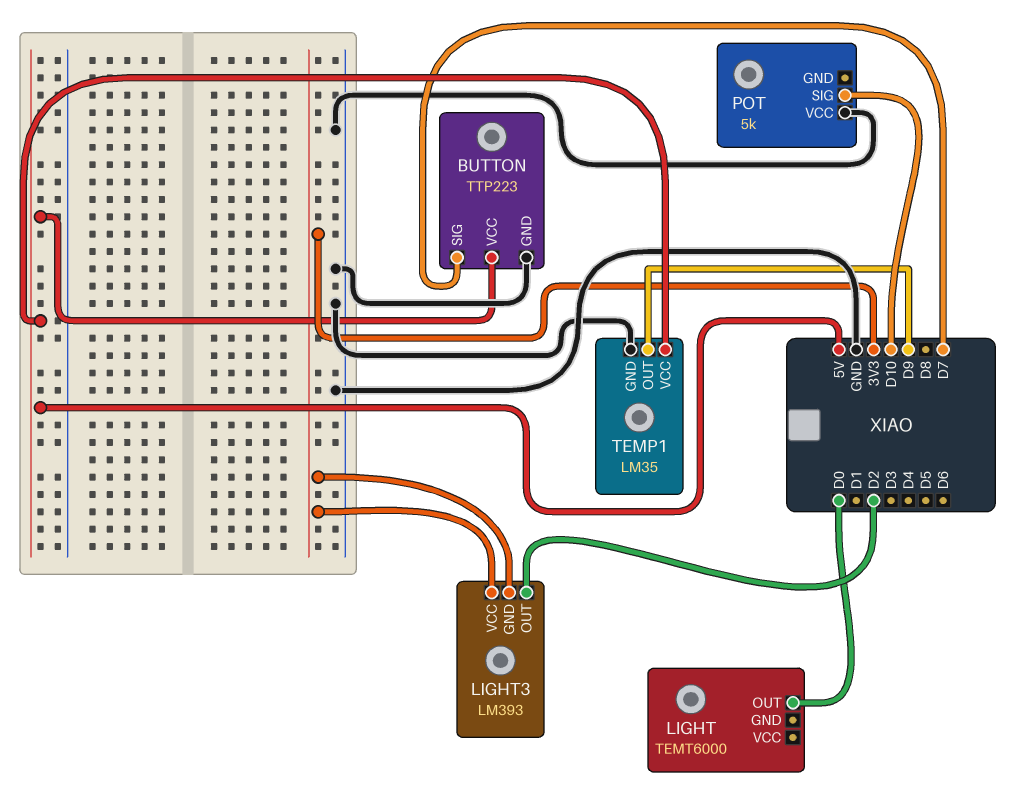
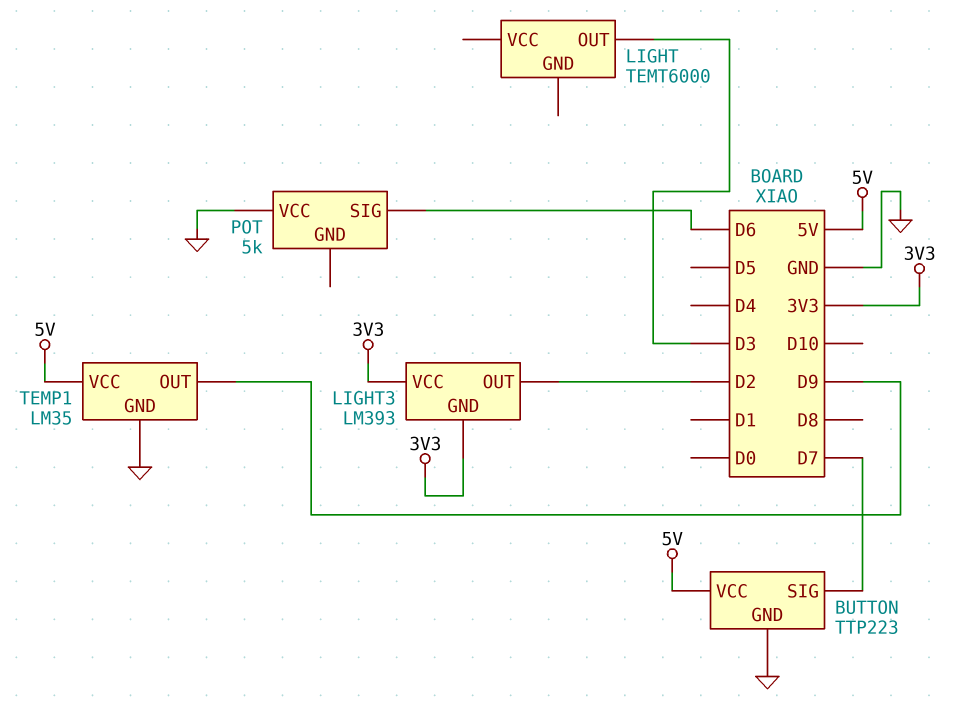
LIGHT pin OUT: D0 -> D3
POT pin SIG: D10 -> D6

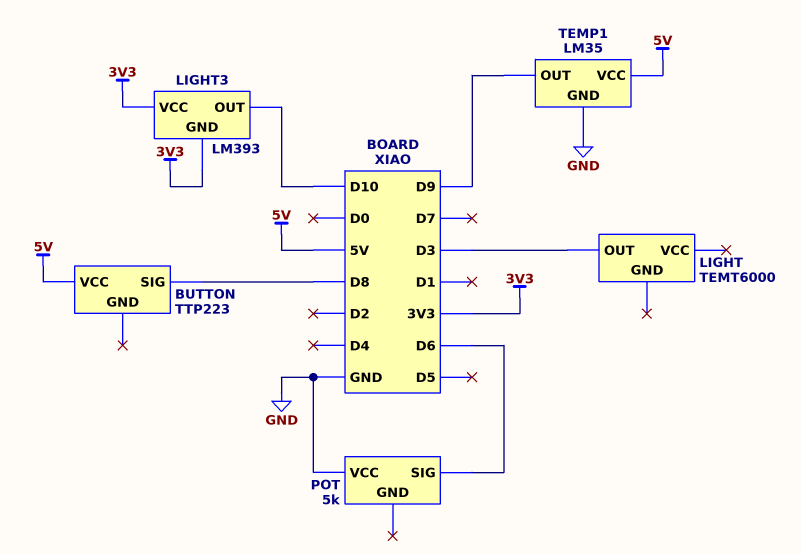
BUTTON pin GND: GND -> none
BUTTON pin SIG: D7 -> D8
LIGHT3 pin OUT: D2 -> D10

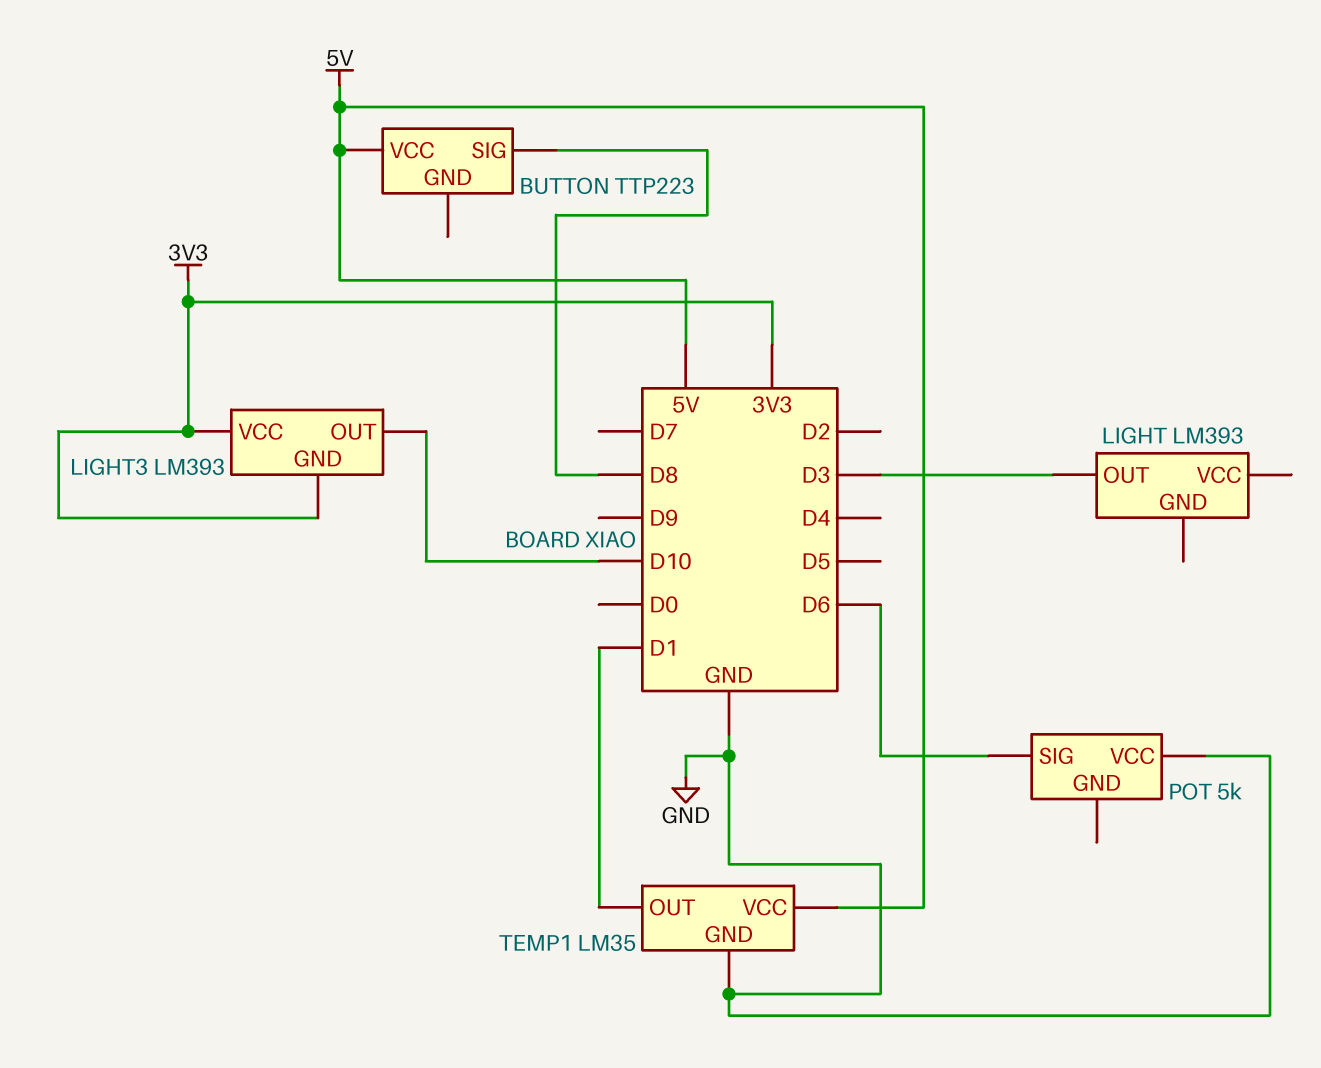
LIGHT: TEMT6000 -> LM393
TEMP1 pin OUT: D9 -> D1

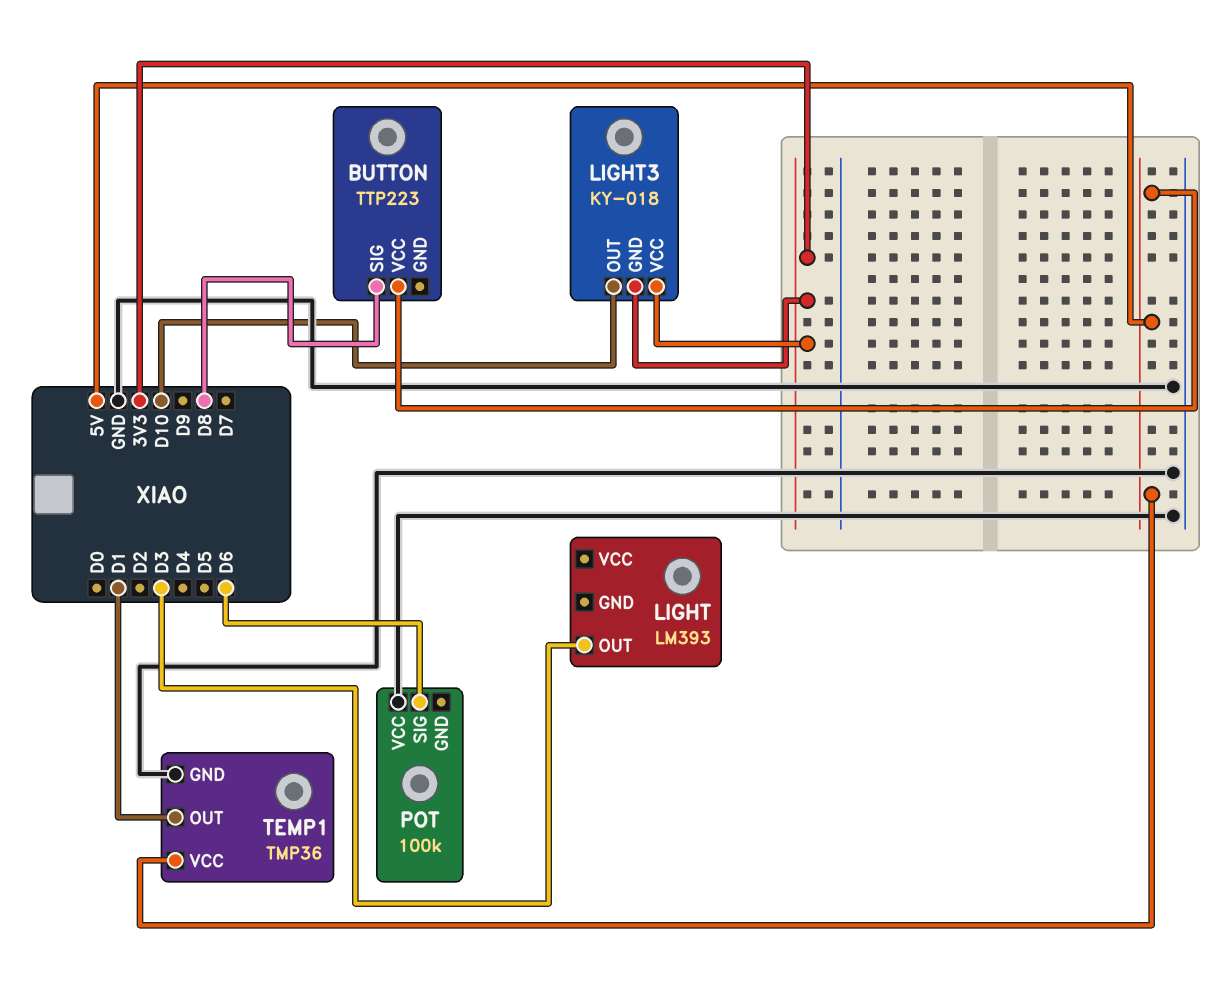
LIGHT3: LM393 -> KY-018
POT: 5k -> 100k
TEMP1: LM35 -> TMP36

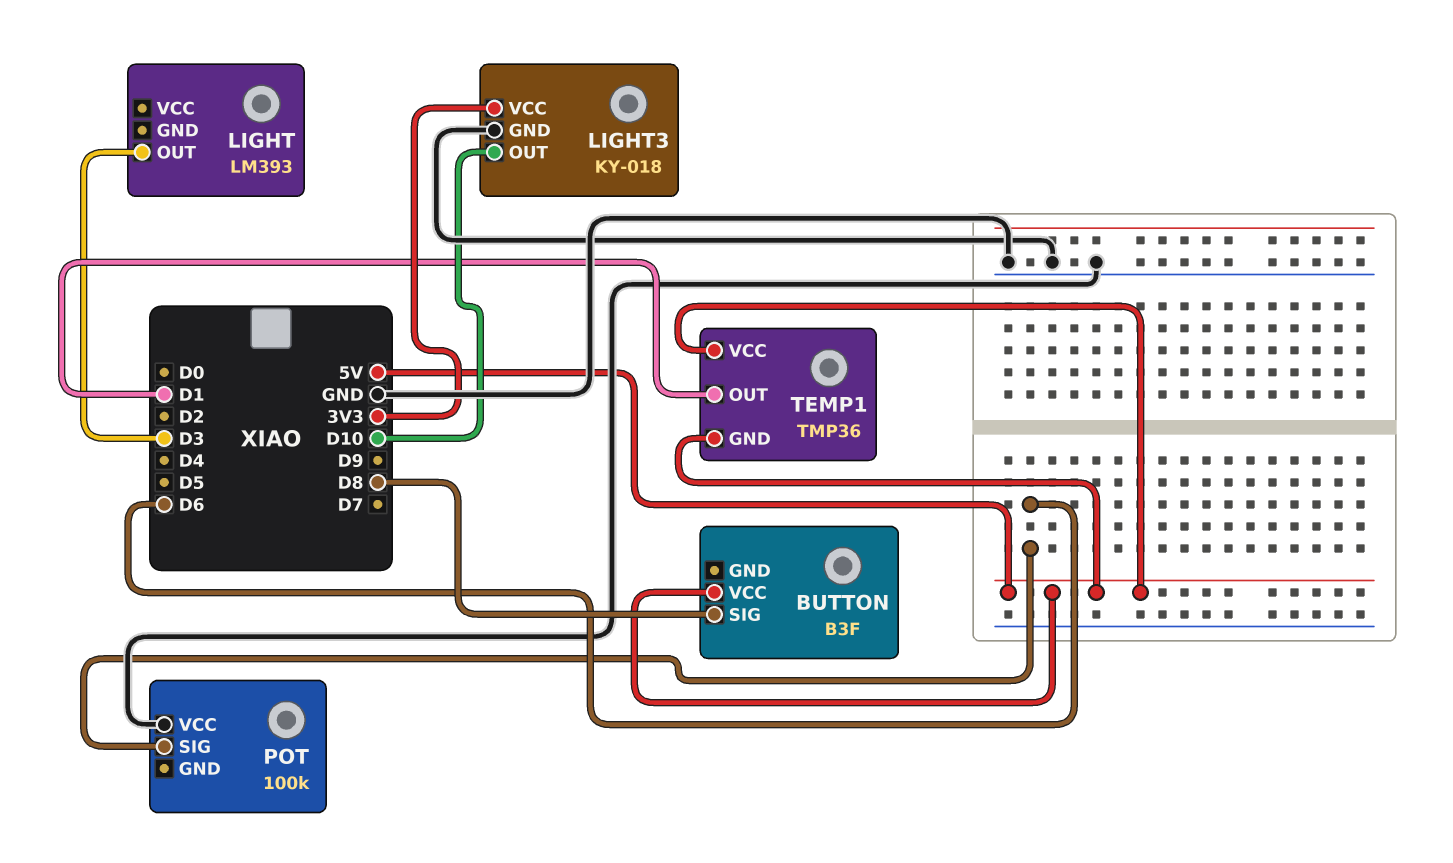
BUTTON: TTP223 -> B3F
LIGHT3 pin GND: 3V3 -> GND
TEMP1 pin GND: GND -> 5V

